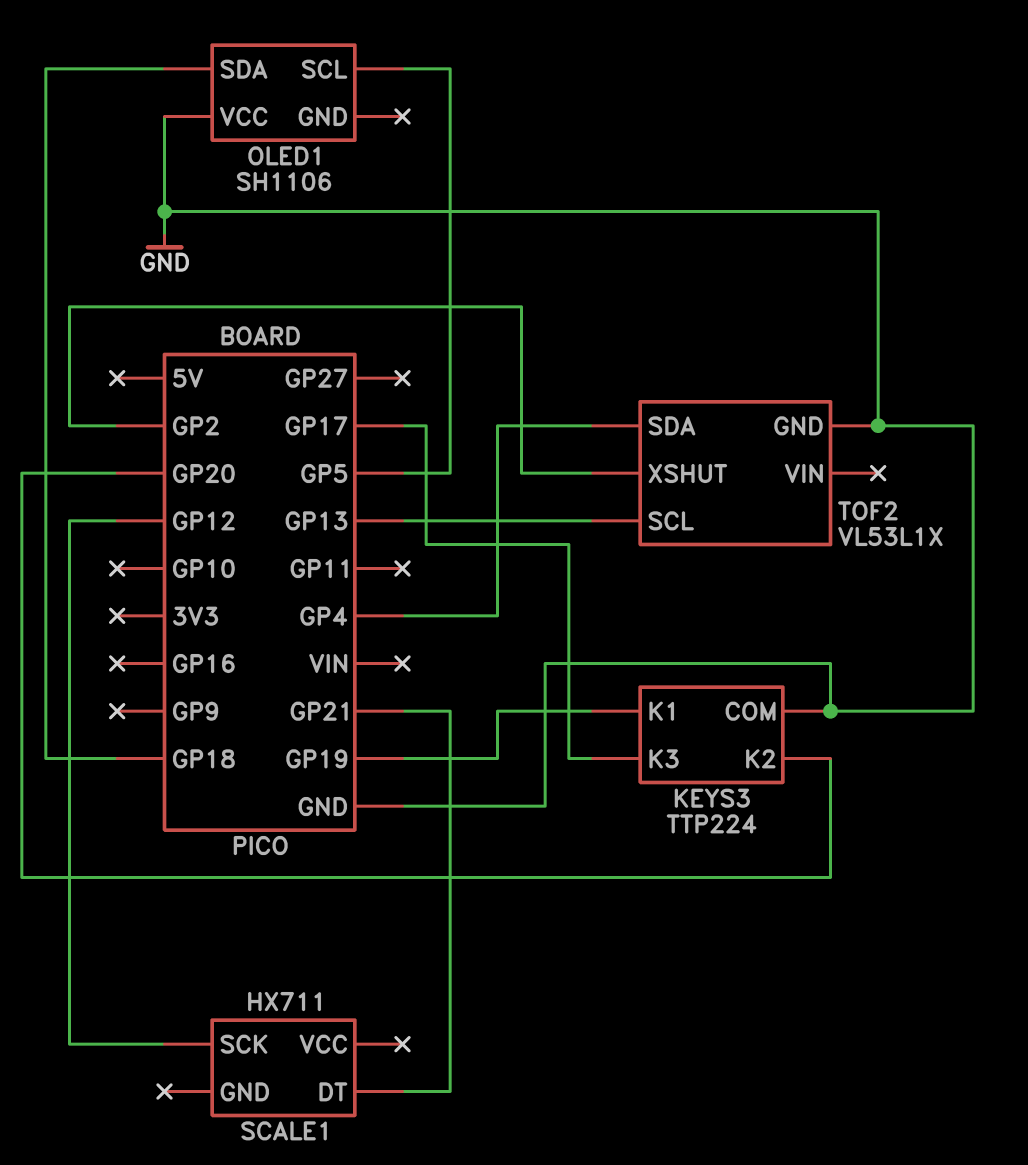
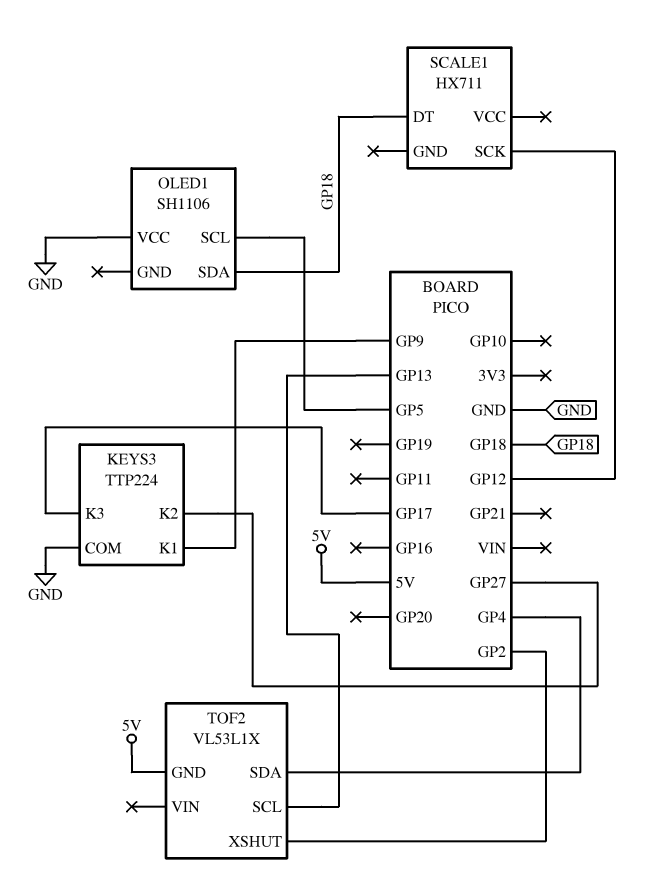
KEYS3 pin K1: GP19 -> GP9
KEYS3 pin K2: GP20 -> GP27
SCALE1 pin DT: GP21 -> GP18
TOF2 pin GND: GND -> 5V

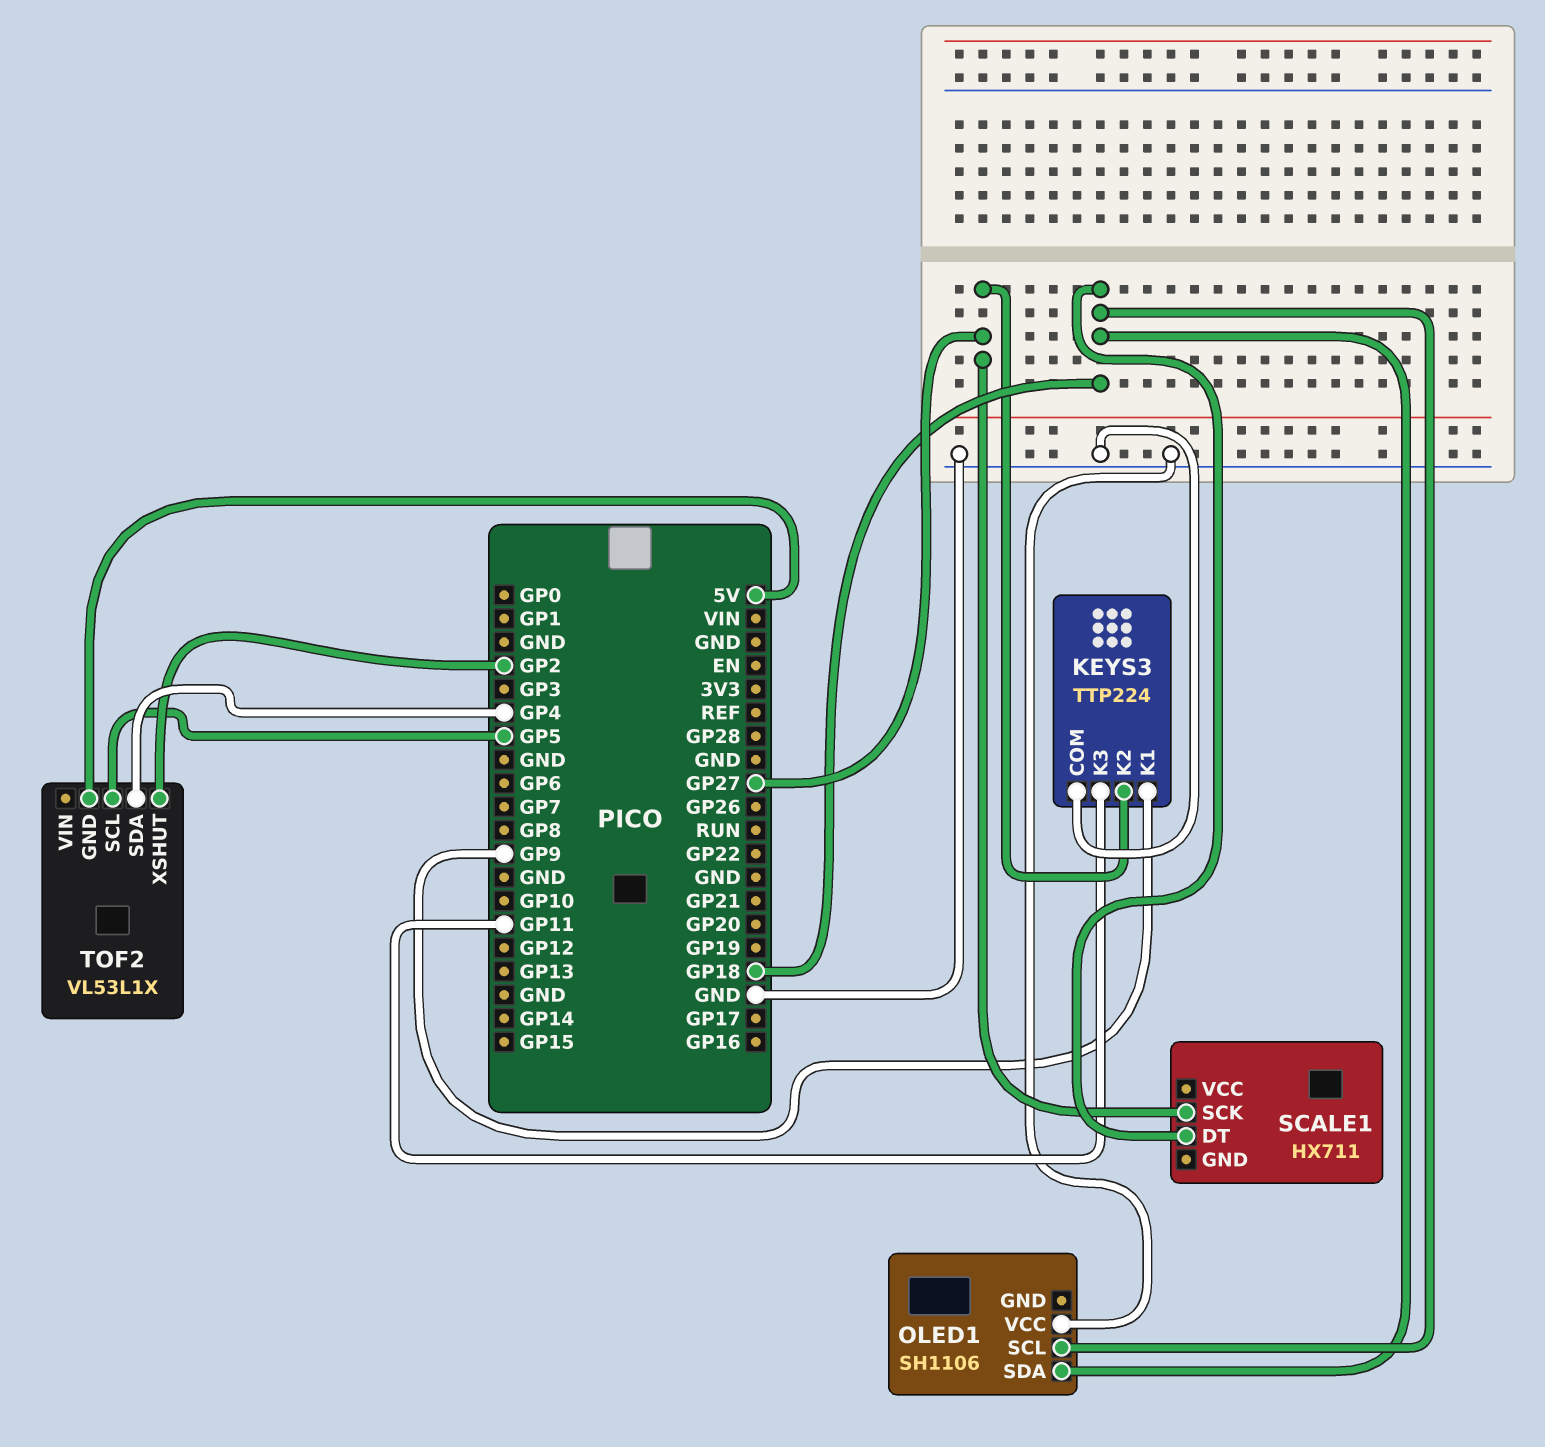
KEYS3 pin K3: GP17 -> GP11
OLED1 pin SCL: GP5 -> GP18
SCALE1 pin SCK: GP12 -> GP27
TOF2 pin SCL: GP13 -> GP5

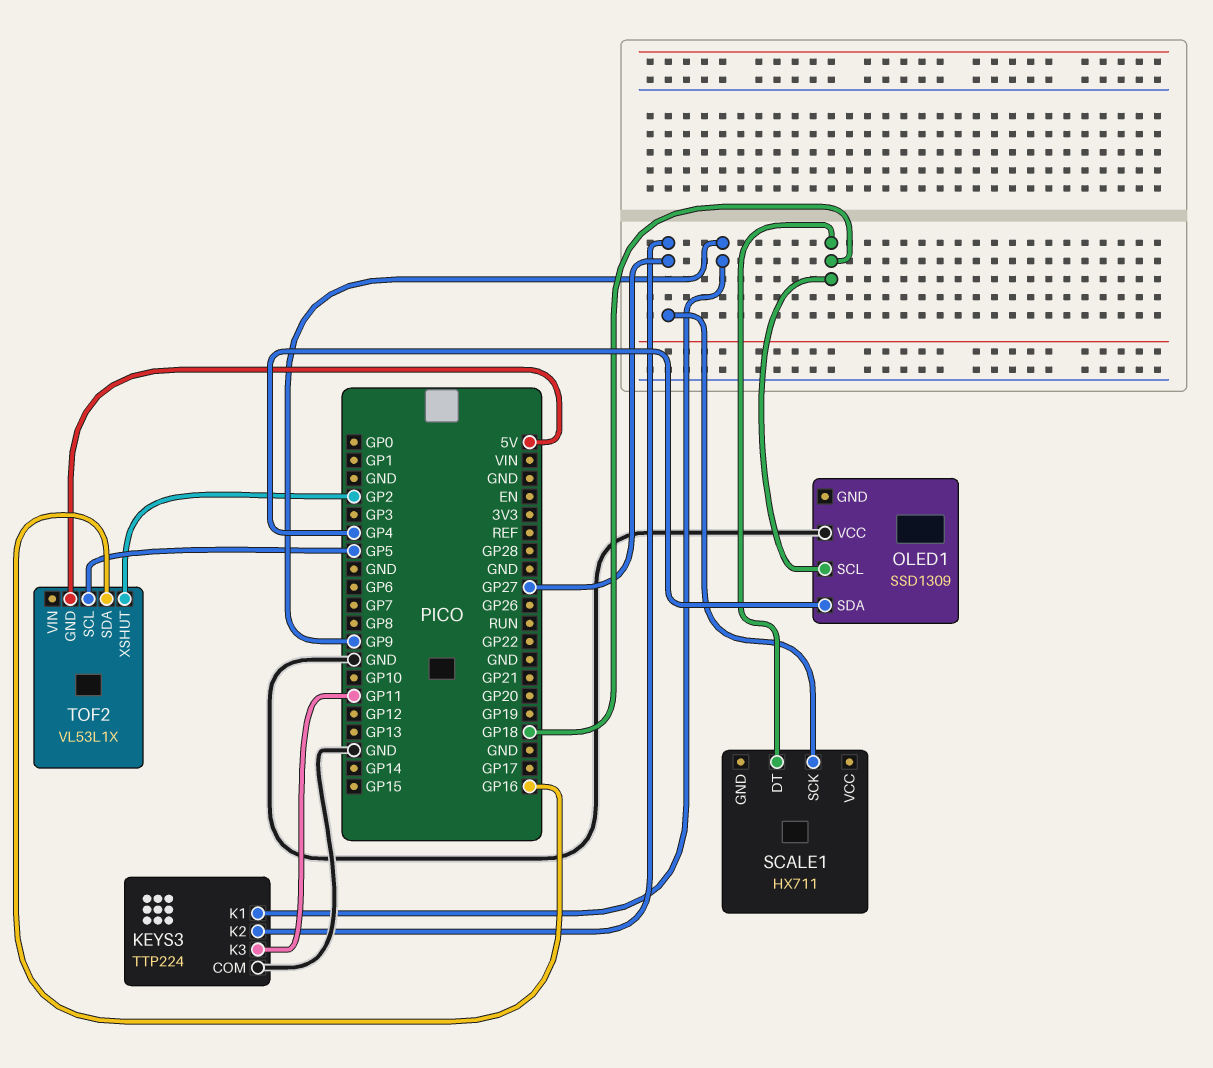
OLED1: SH1106 -> SSD1309
OLED1 pin SDA: GP18 -> GP4
TOF2 pin SDA: GP4 -> GP16

